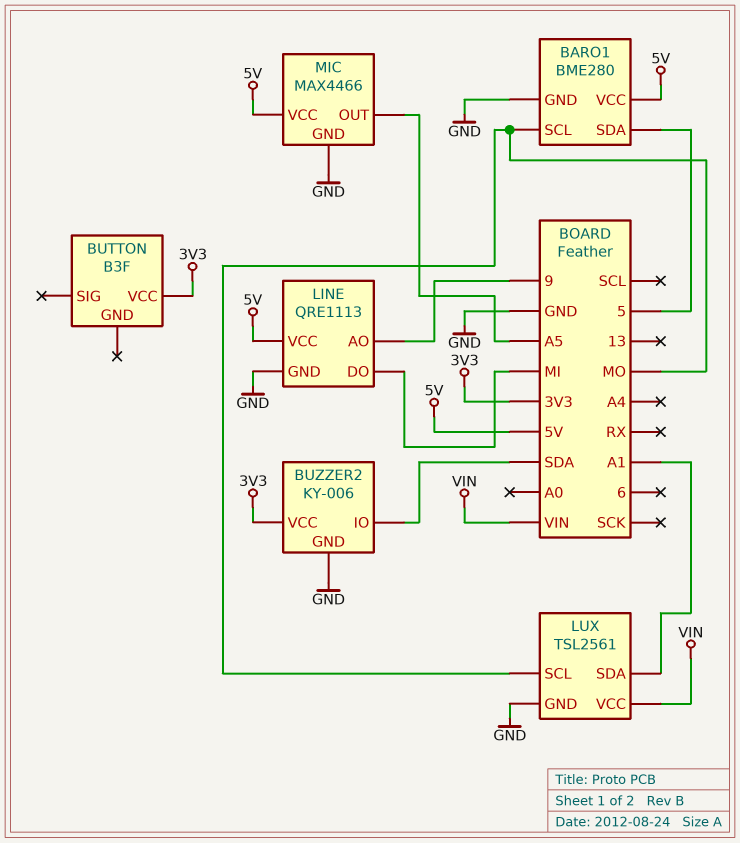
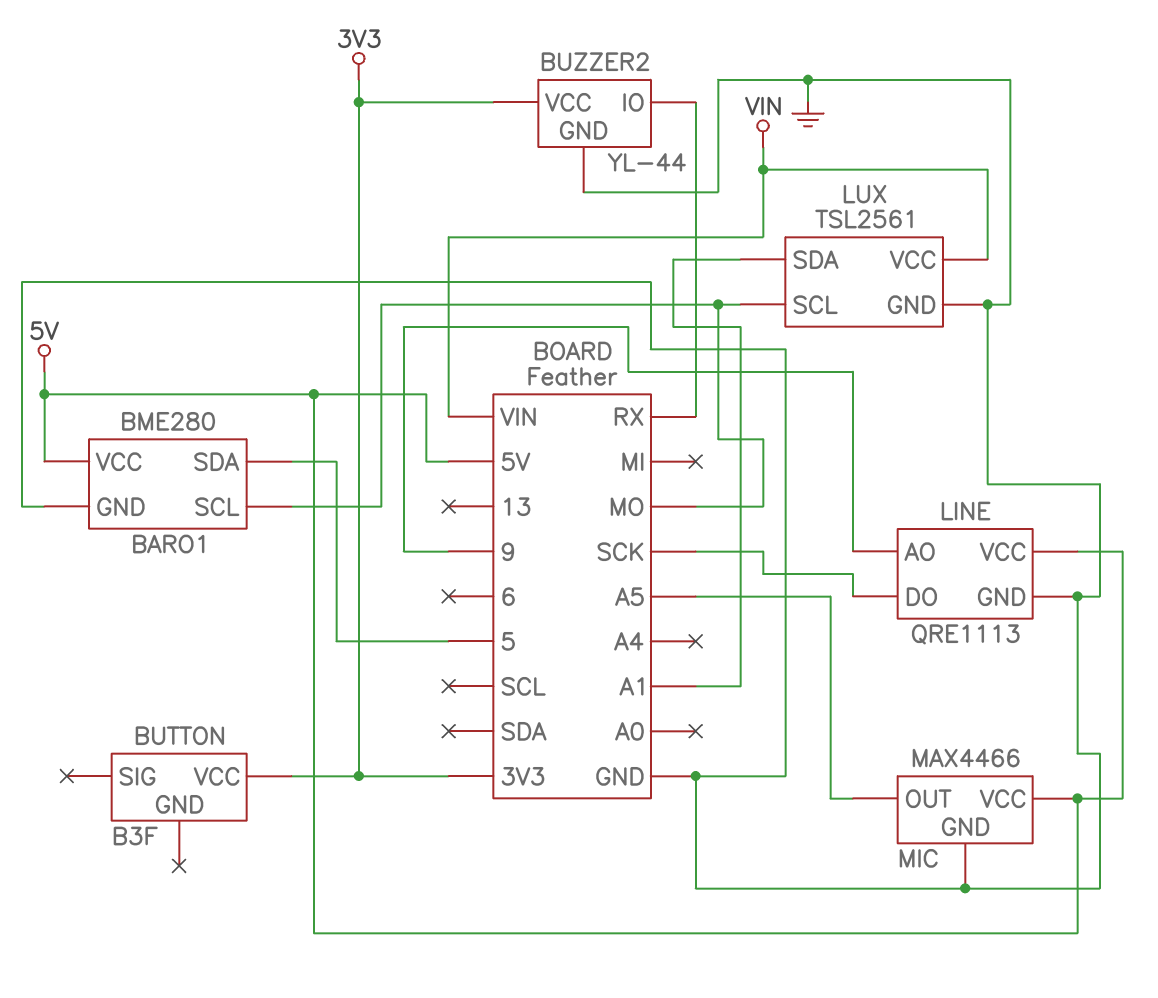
BUZZER2: KY-006 -> YL-44
BUZZER2 pin IO: SDA -> RX
LINE pin DO: MI -> SCK

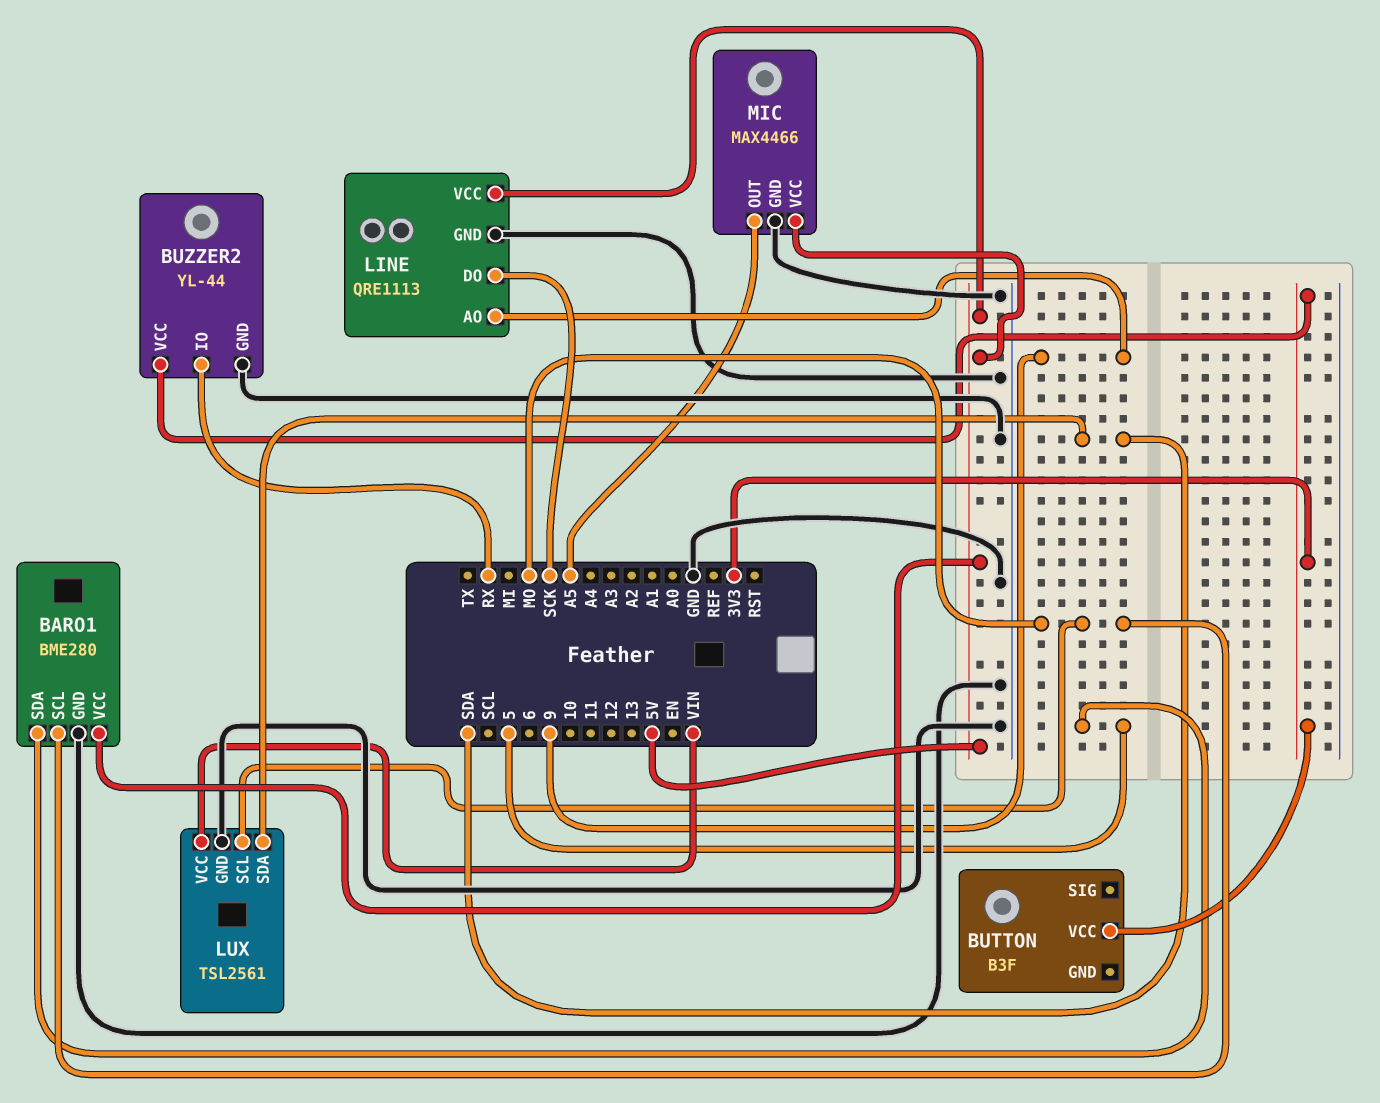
LUX pin SDA: A1 -> SDA

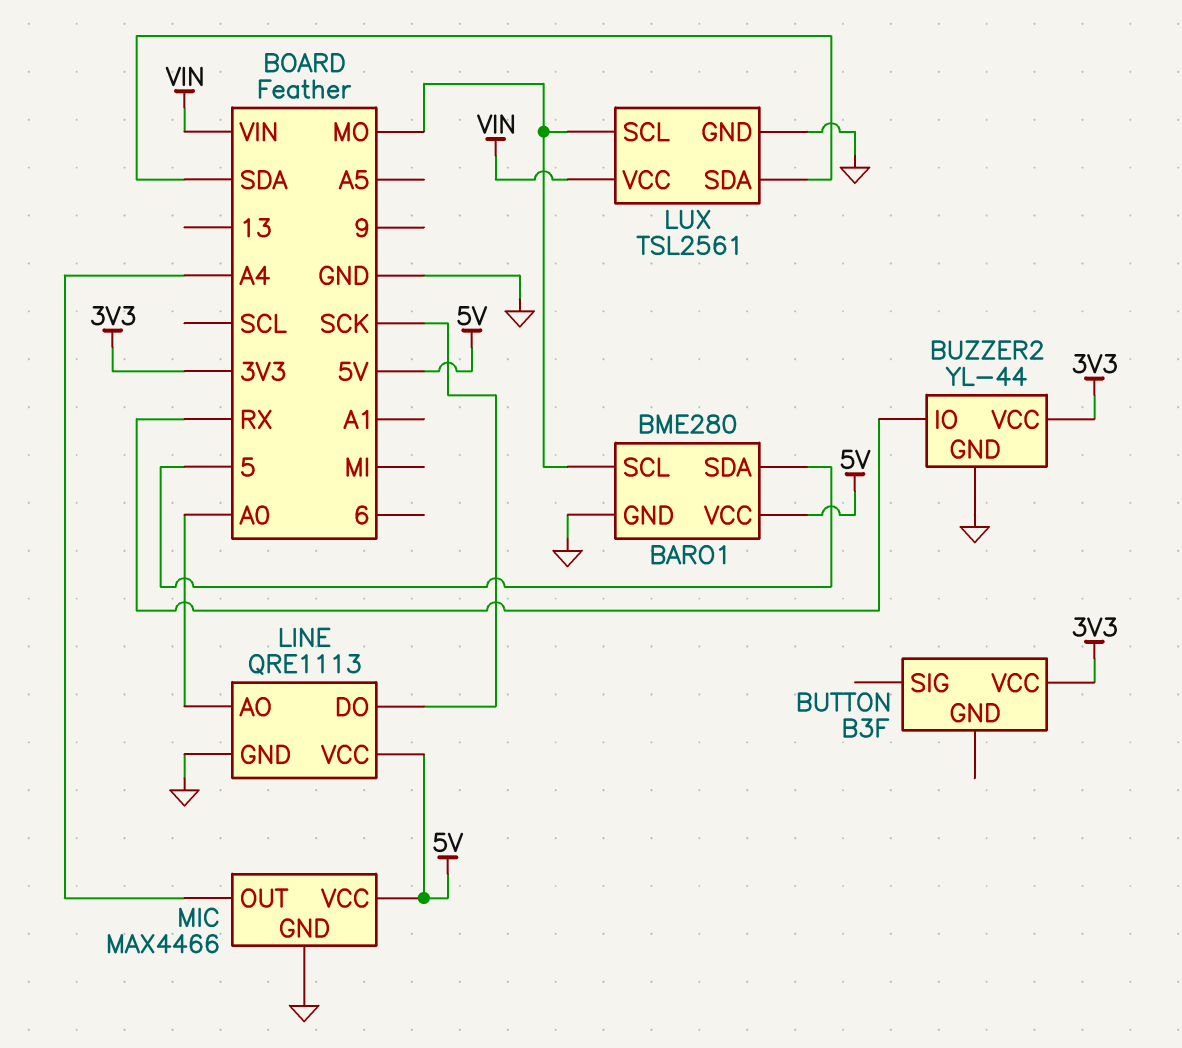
LINE pin AO: 9 -> A0
MIC pin OUT: A5 -> A4

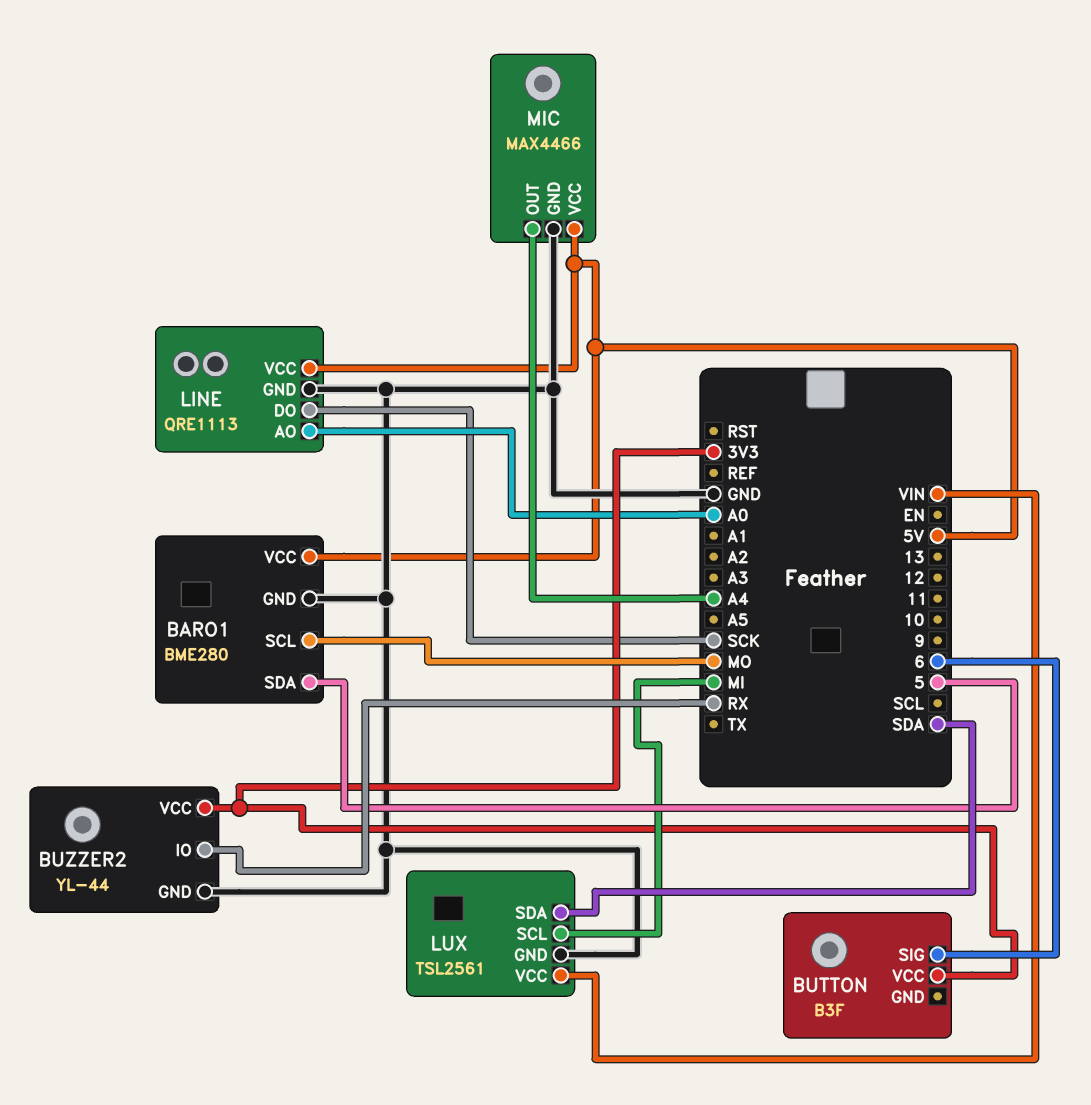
BUTTON pin SIG: none -> 6
LUX pin SCL: MO -> MI

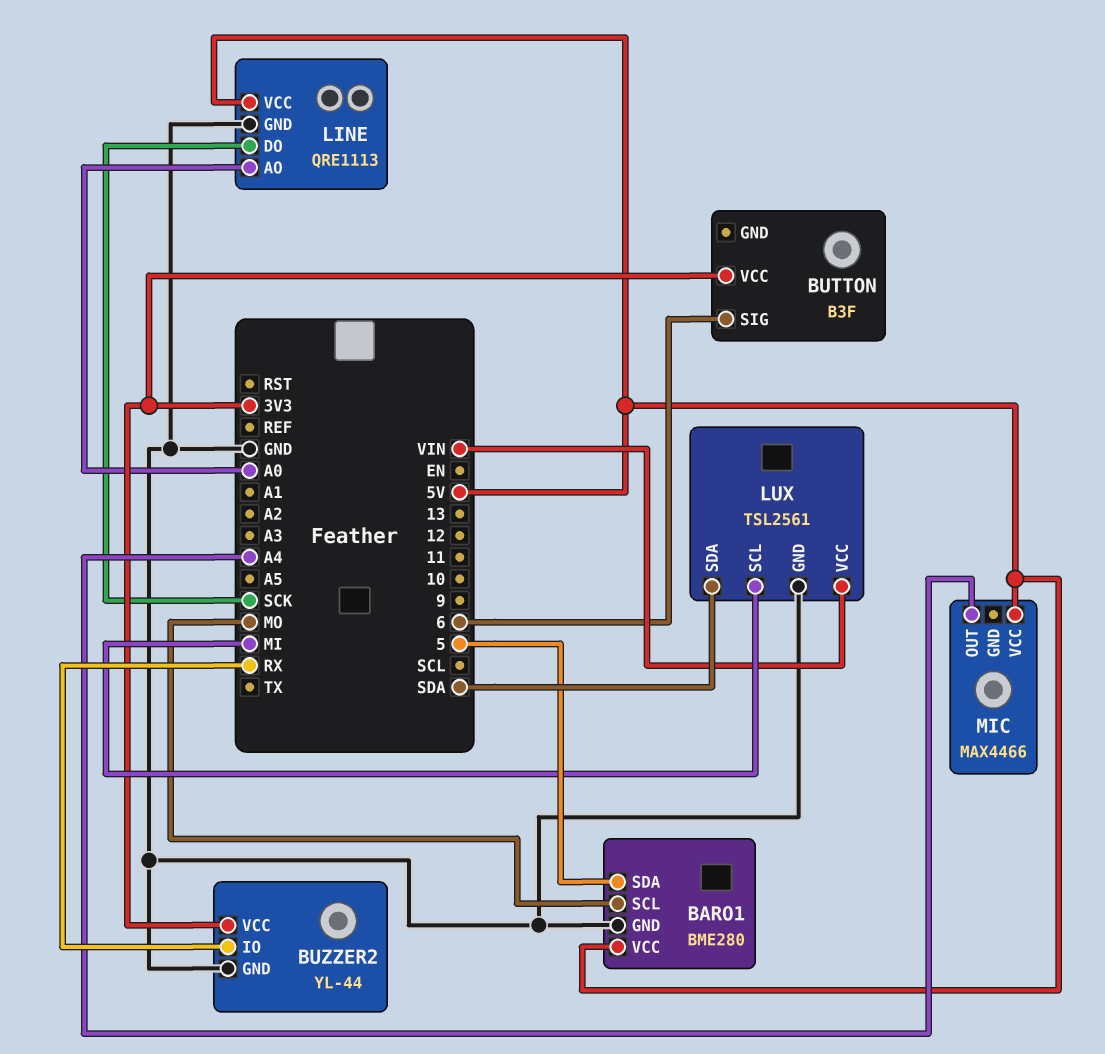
MIC pin GND: GND -> none

